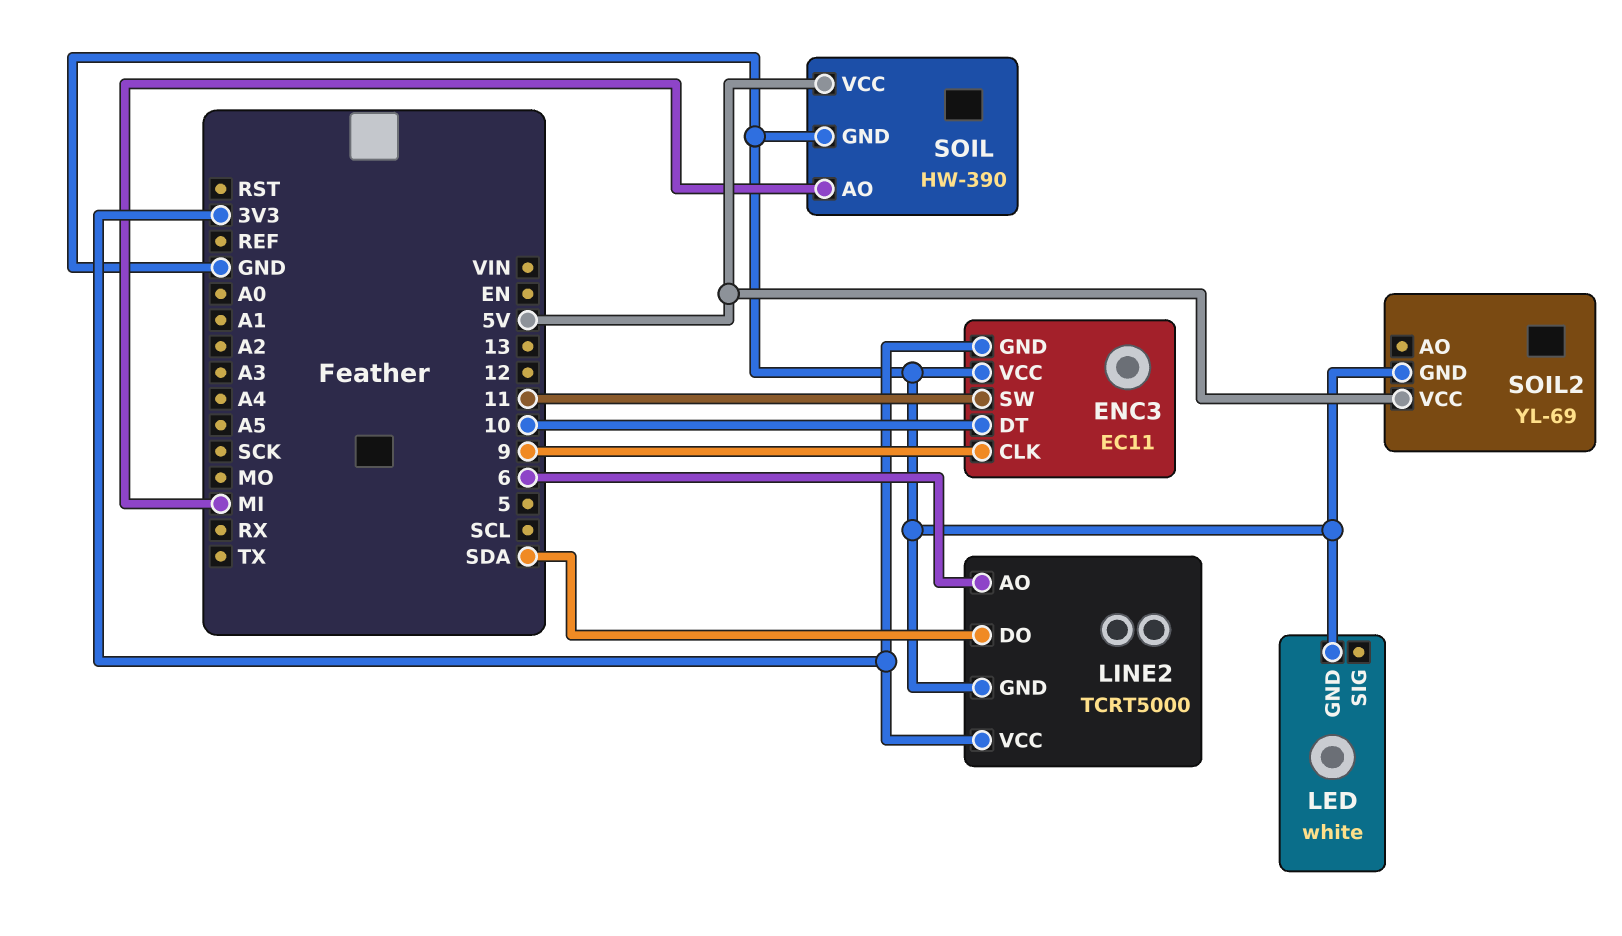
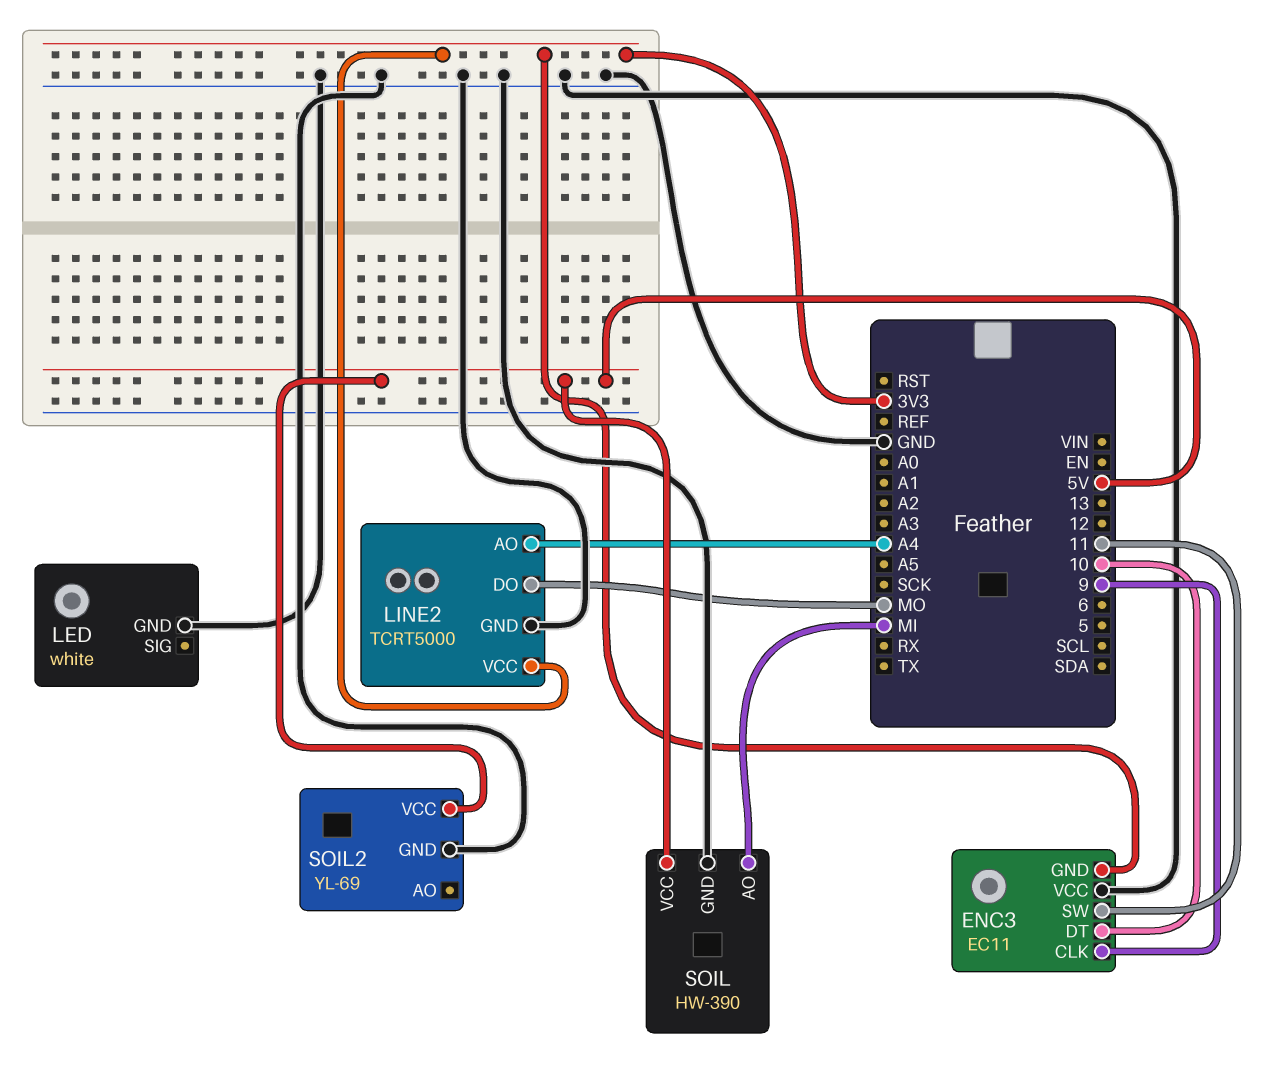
LINE2 pin AO: 6 -> A4
LINE2 pin DO: SDA -> MO

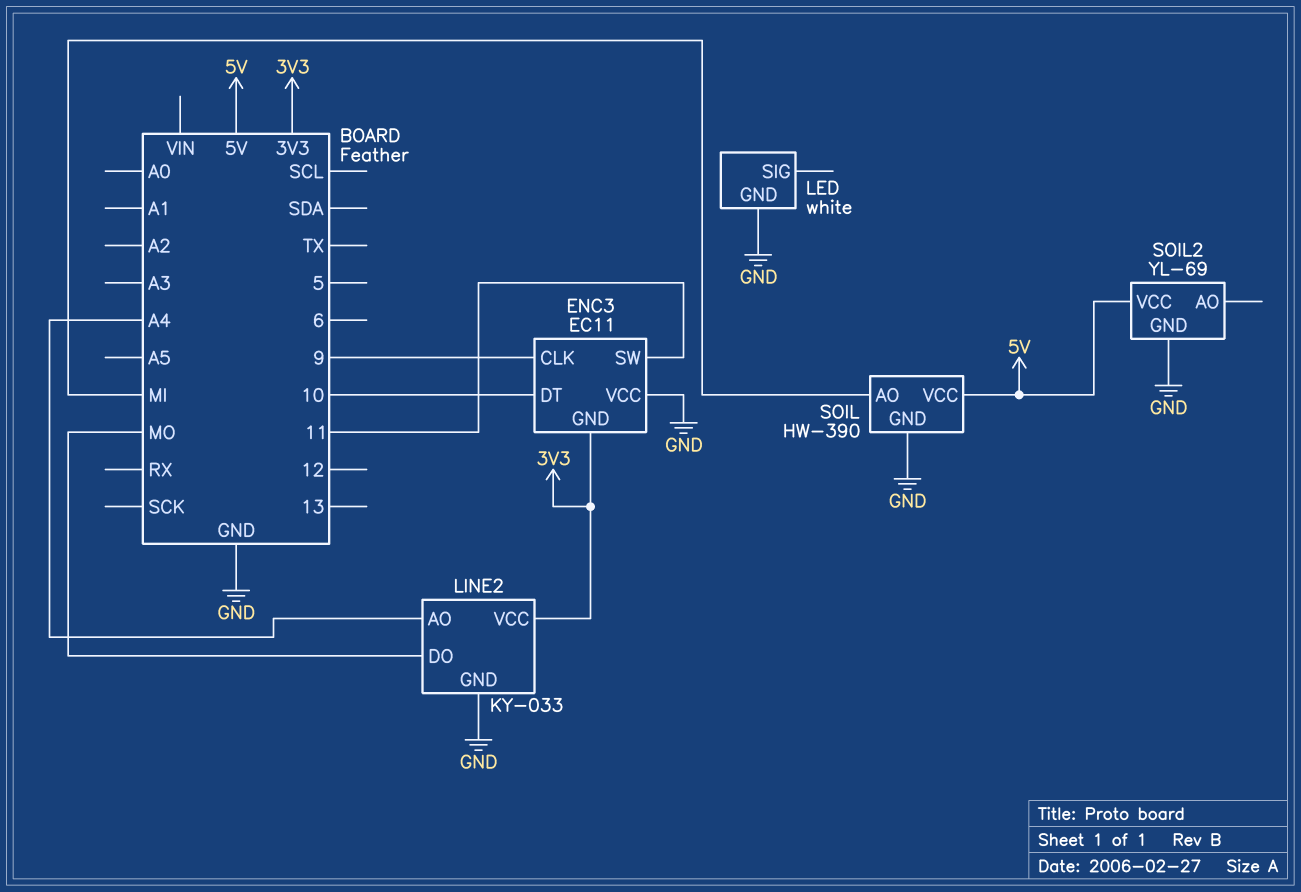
LINE2: TCRT5000 -> KY-033

